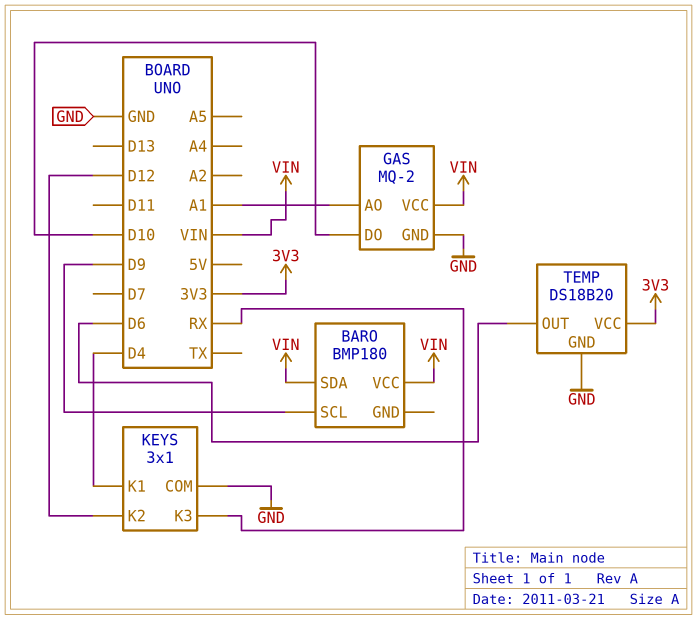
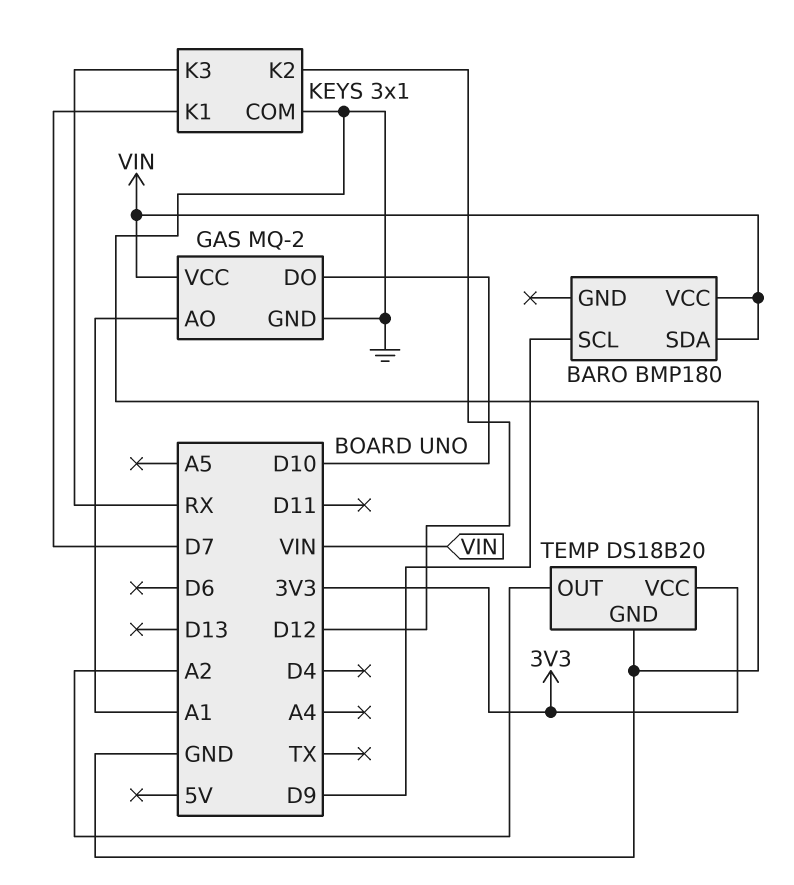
KEYS pin K1: D4 -> D7
TEMP pin OUT: D6 -> A2

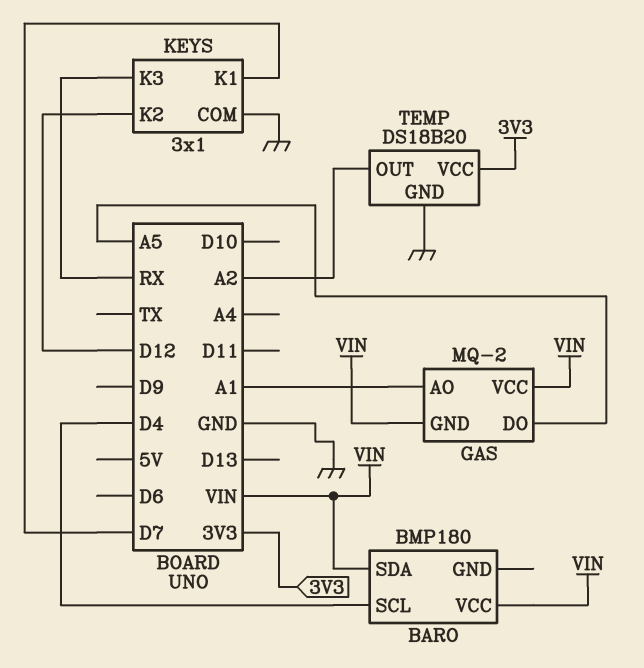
BARO pin SCL: D9 -> D4
GAS pin DO: D10 -> A5
GAS pin GND: GND -> VIN

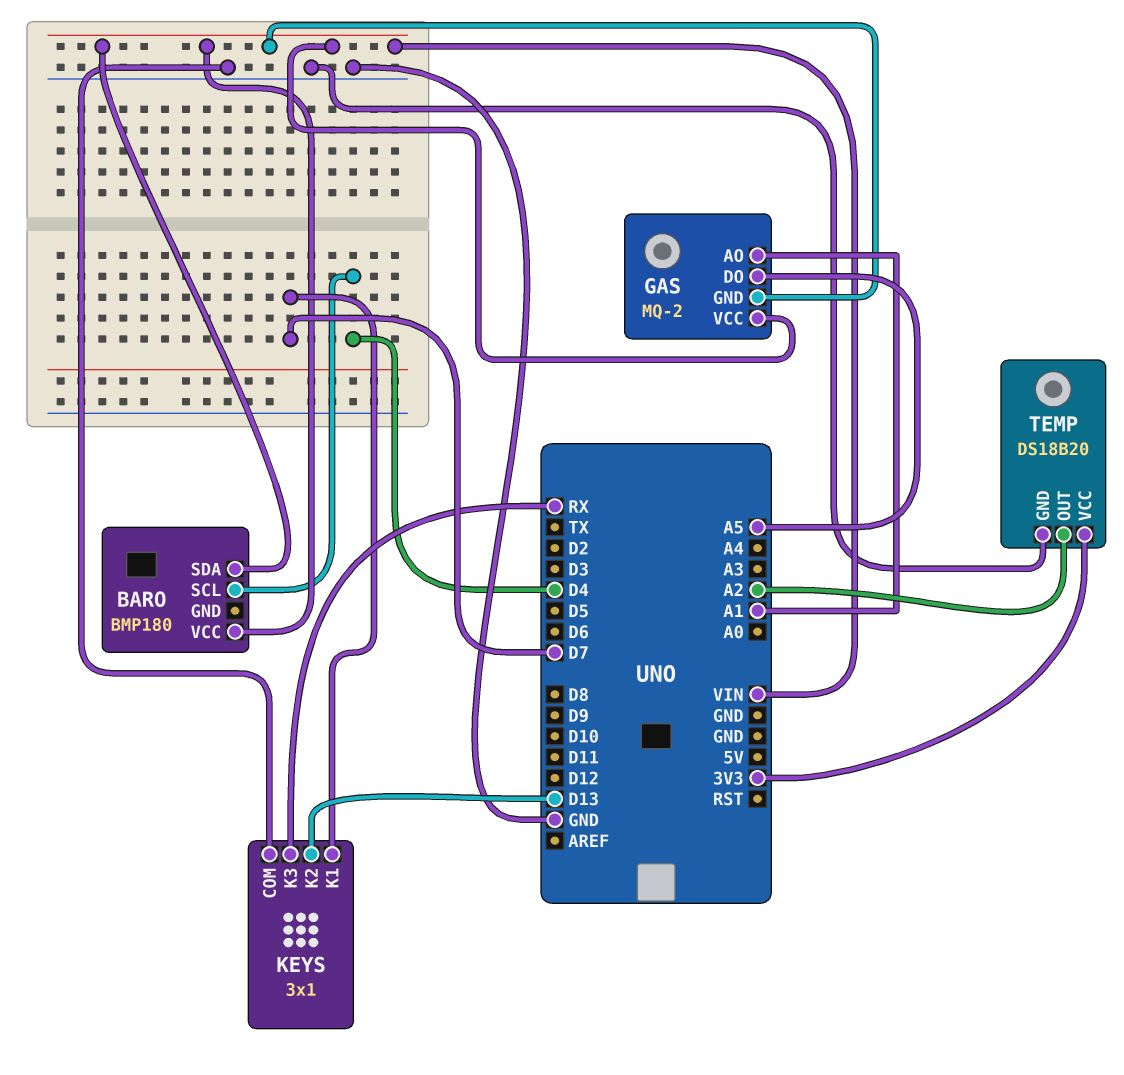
KEYS pin K2: D12 -> D13

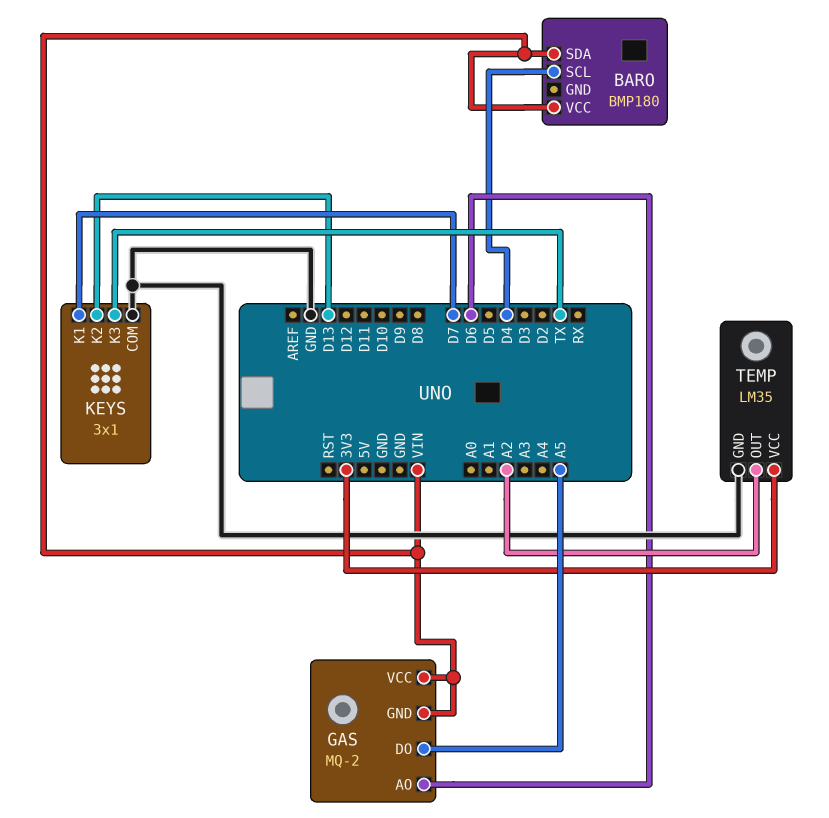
GAS pin AO: A1 -> D6
KEYS pin K3: RX -> TX
TEMP: DS18B20 -> LM35

